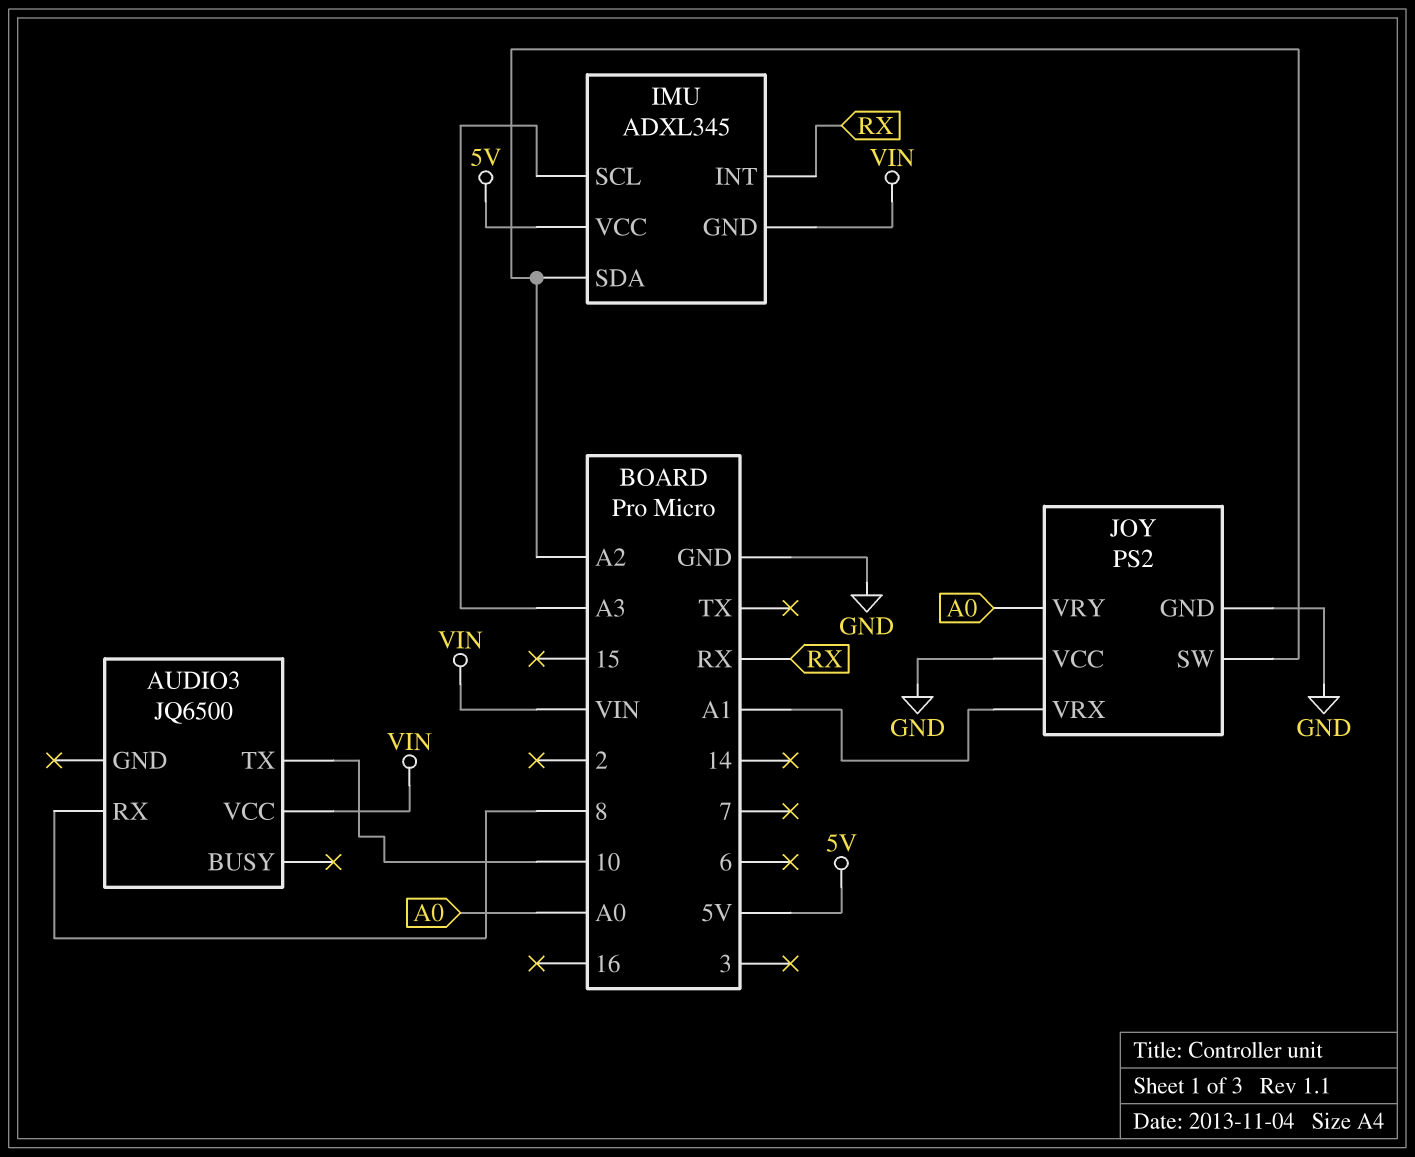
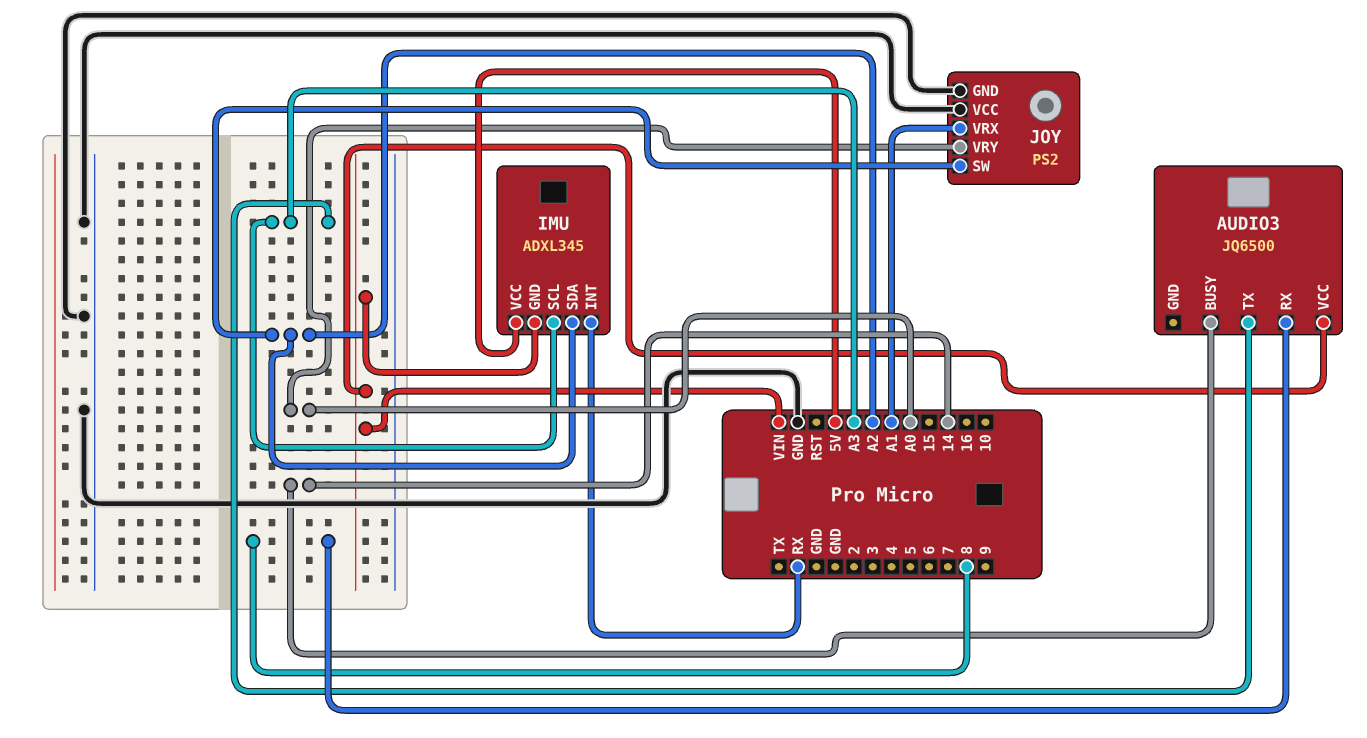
AUDIO3 pin BUSY: none -> 14
AUDIO3 pin TX: 10 -> A3

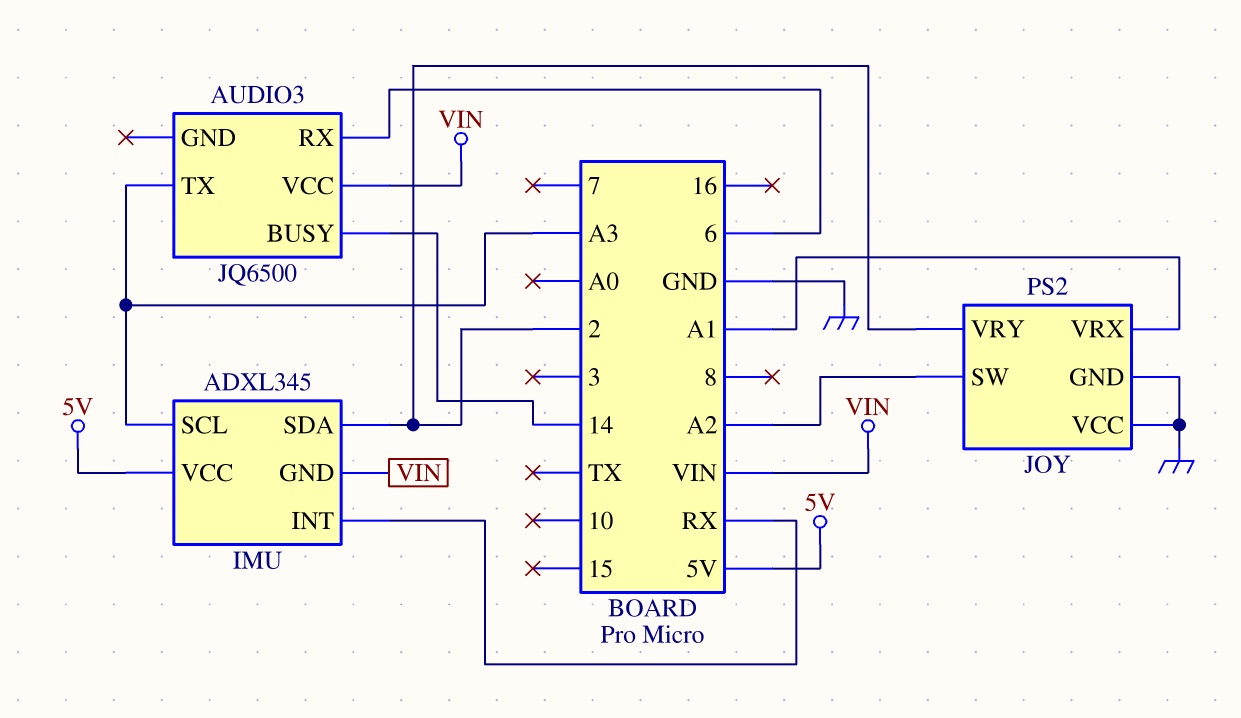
AUDIO3 pin RX: 8 -> 6
IMU pin SDA: A2 -> 2
JOY pin VRY: A0 -> 2

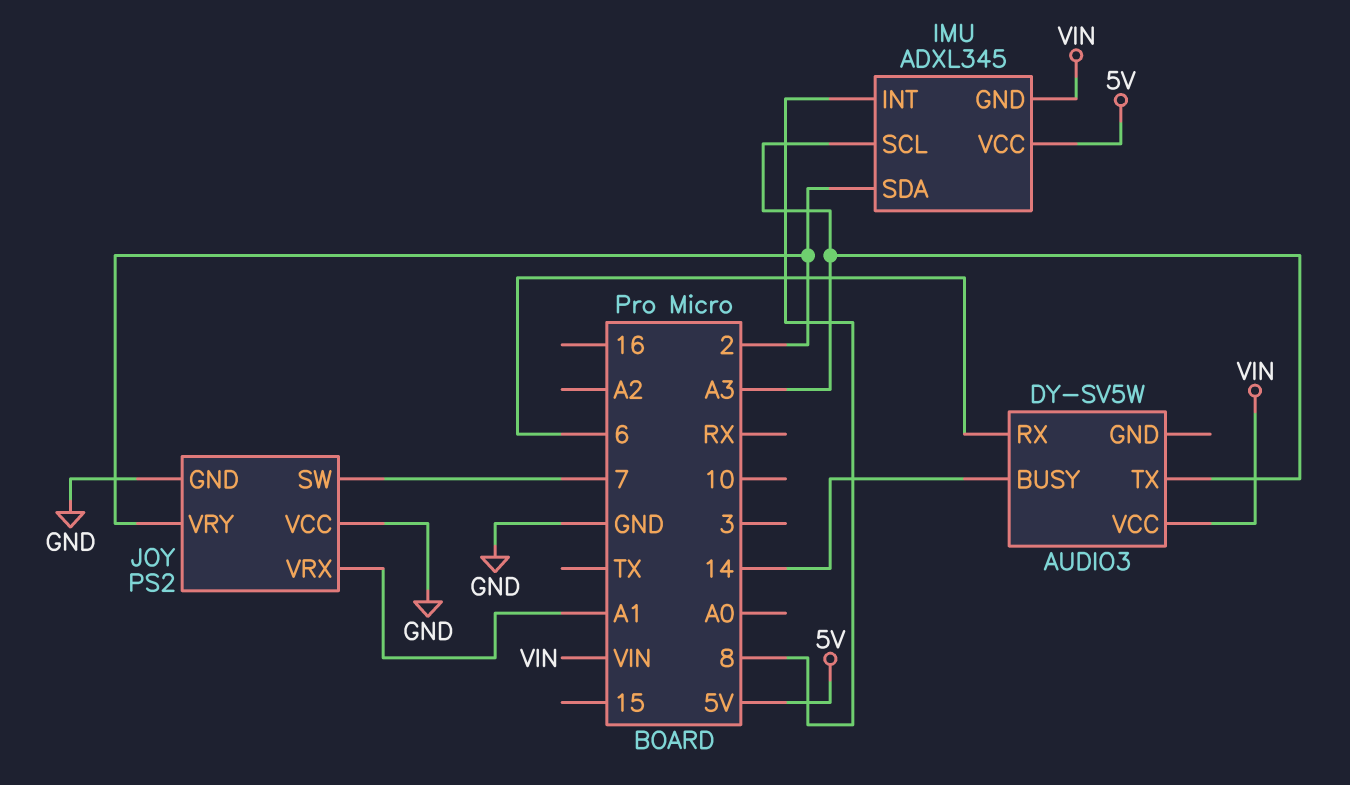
AUDIO3: JQ6500 -> DY-SV5W
IMU pin INT: RX -> 8
JOY pin SW: A2 -> 7

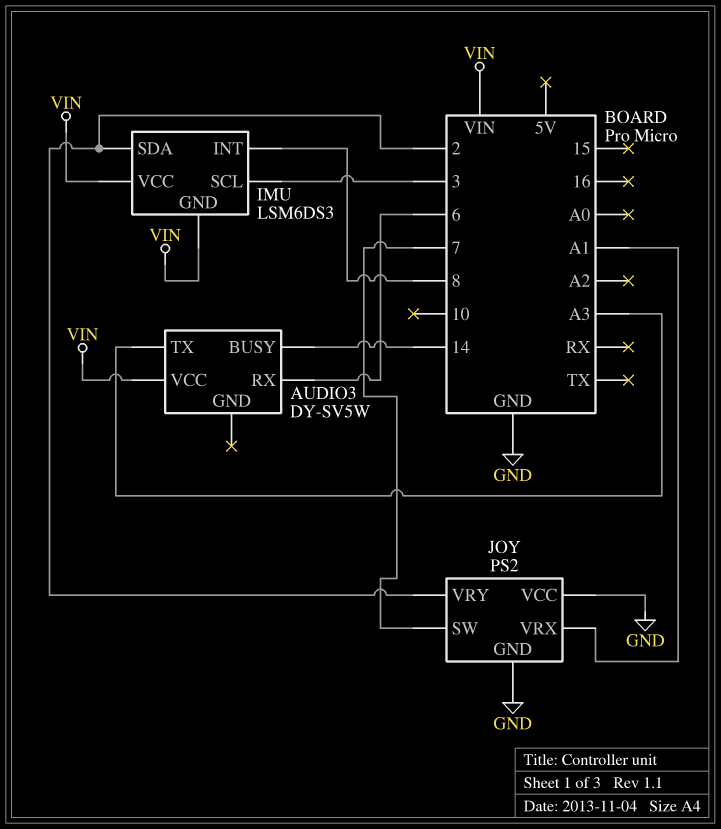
IMU: ADXL345 -> LSM6DS3
IMU pin SCL: A3 -> 3
IMU pin VCC: 5V -> VIN

